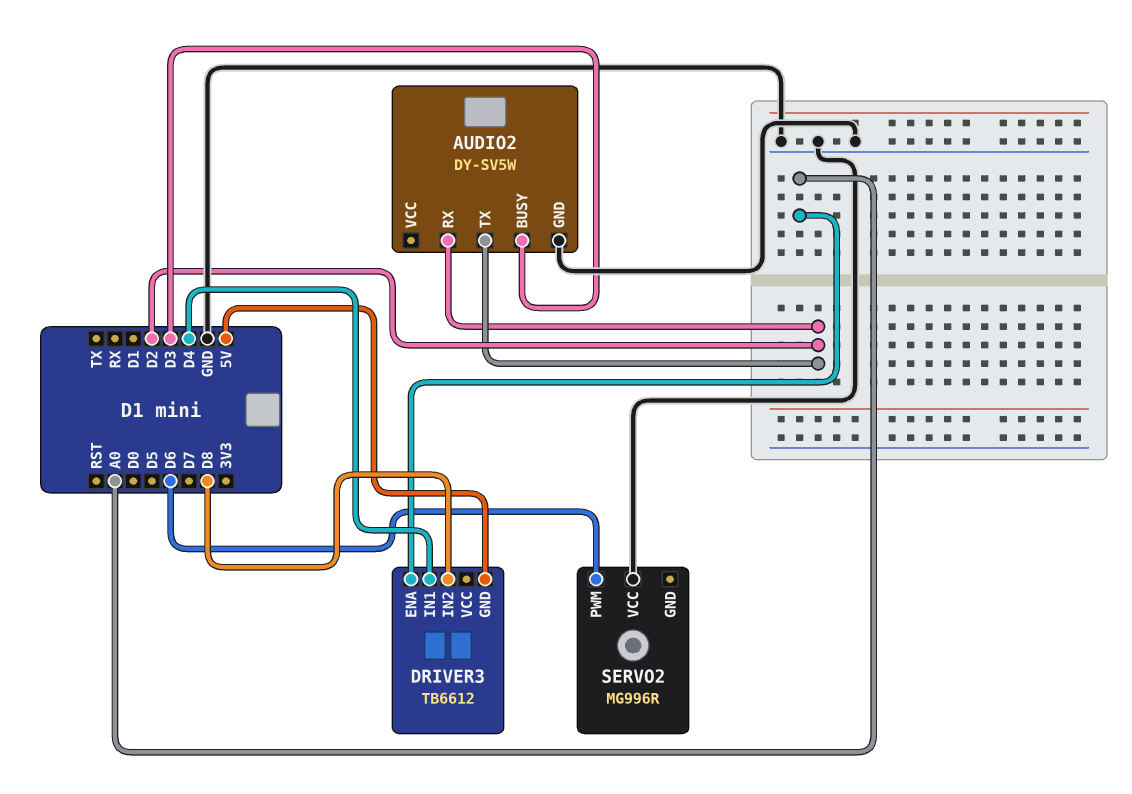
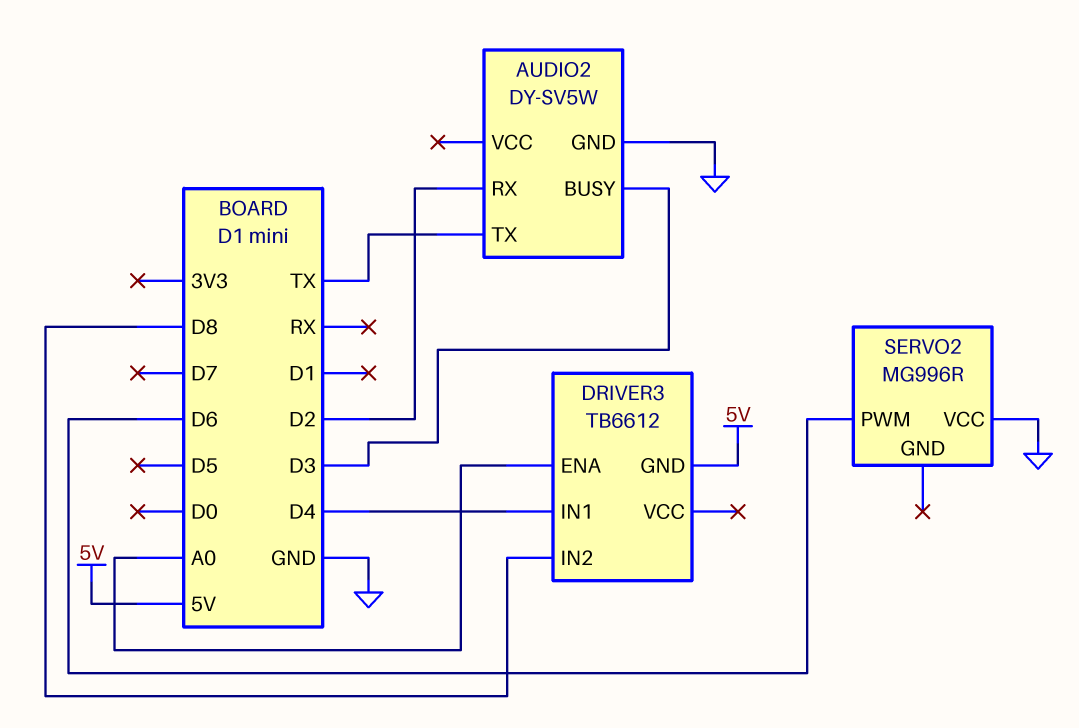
AUDIO2 pin TX: D2 -> TX

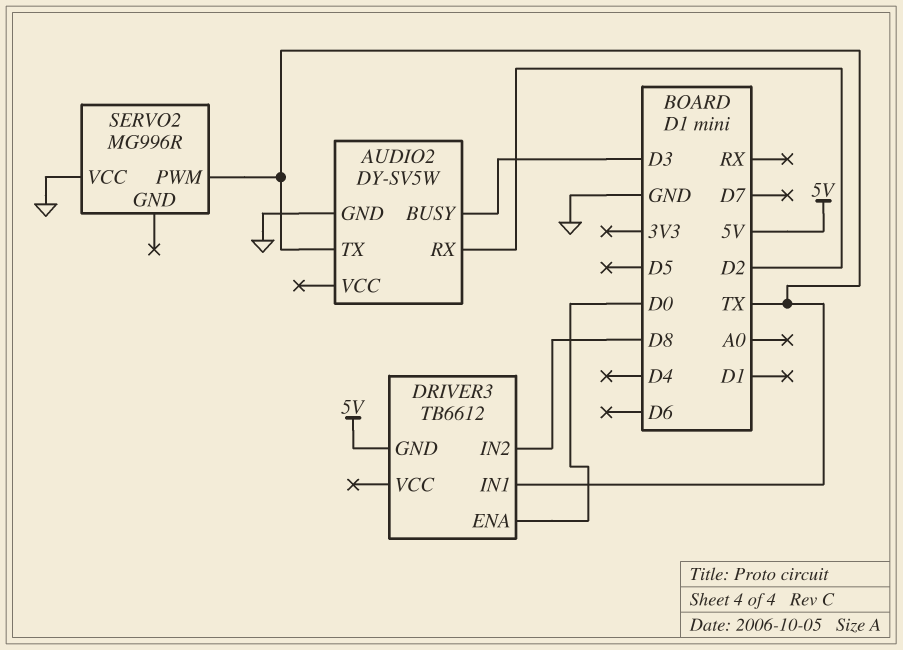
DRIVER3 pin ENA: A0 -> D0
DRIVER3 pin IN1: D4 -> TX
SERVO2 pin PWM: D6 -> TX

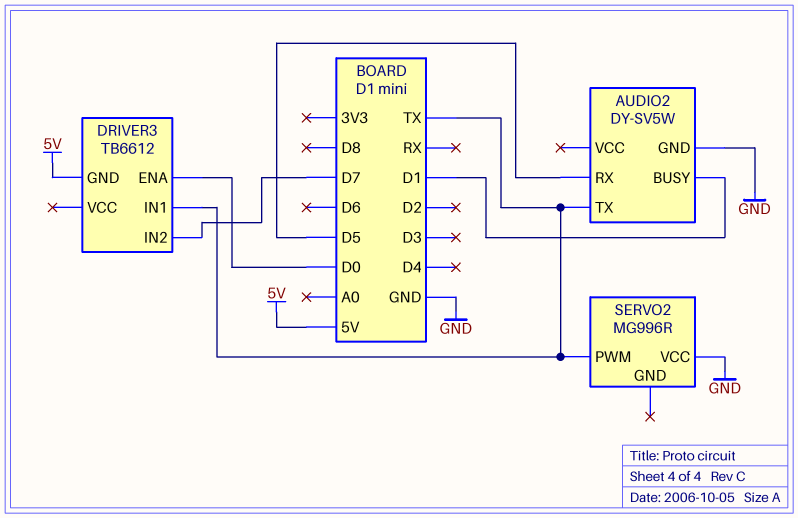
AUDIO2 pin BUSY: D3 -> D1
AUDIO2 pin RX: D2 -> D5
DRIVER3 pin IN2: D8 -> D7

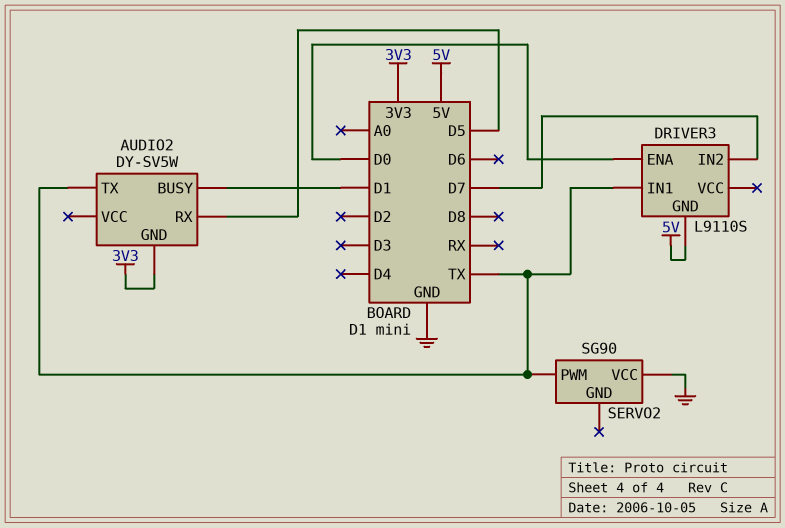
AUDIO2 pin GND: GND -> 3V3
DRIVER3: TB6612 -> L9110S
SERVO2: MG996R -> SG90

